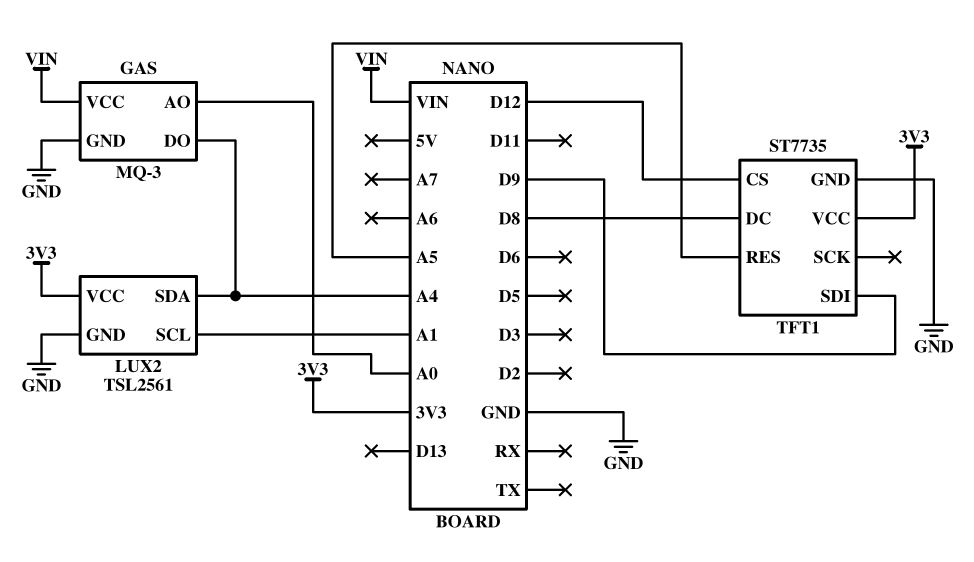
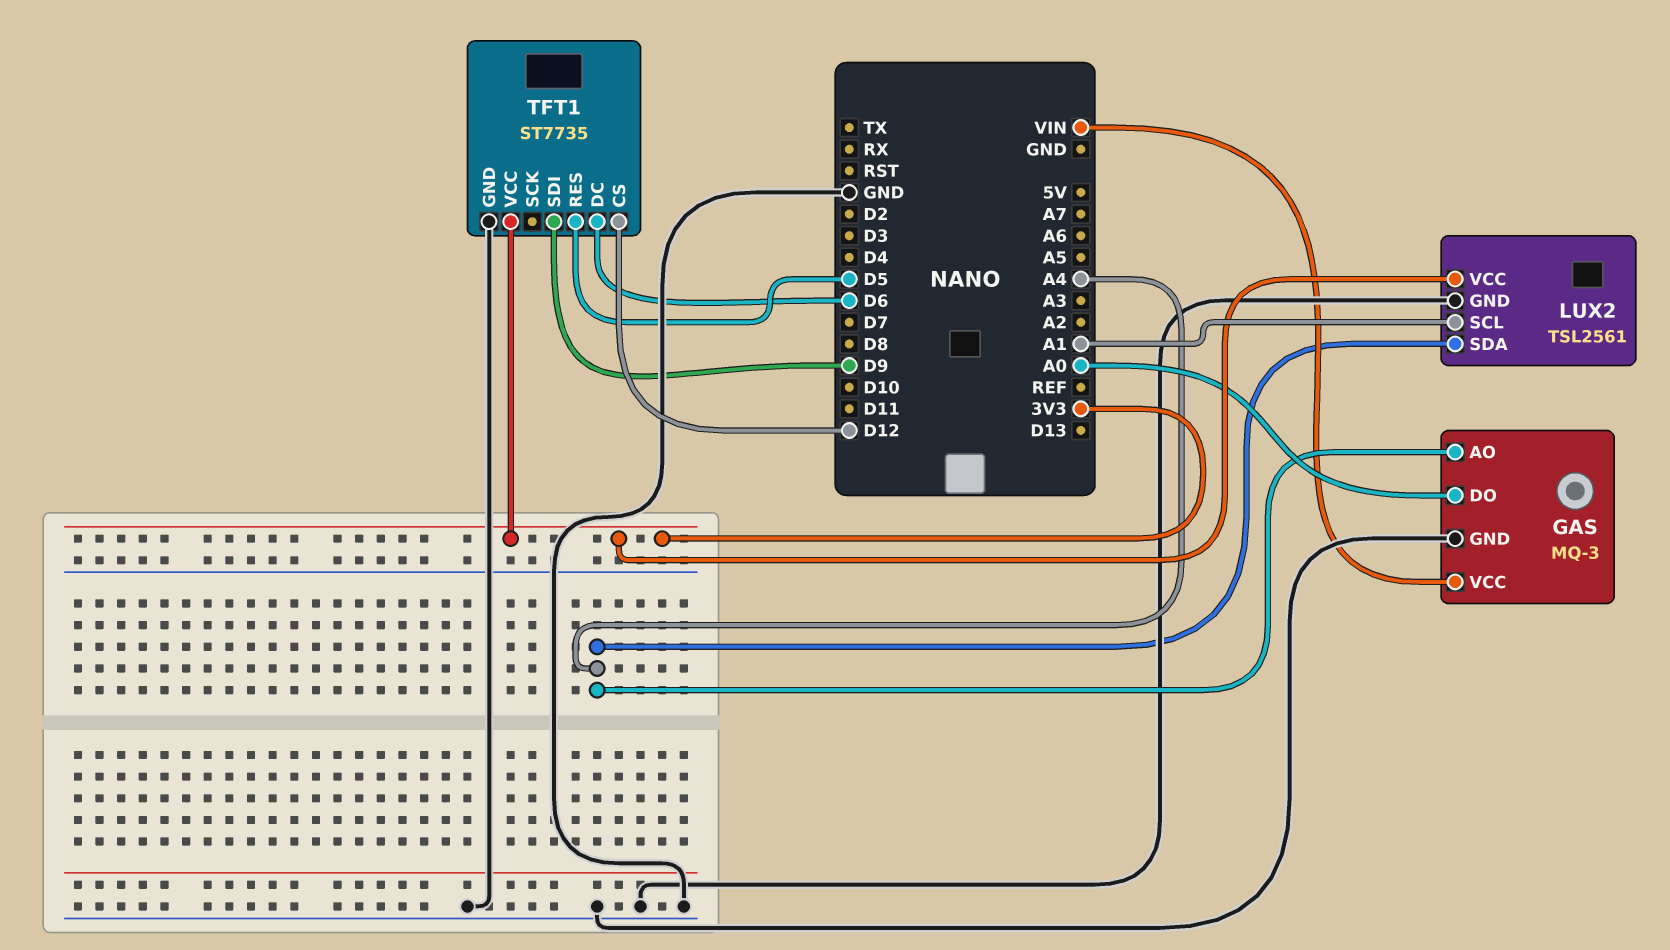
GAS pin AO: A0 -> A4
GAS pin DO: A4 -> A0
TFT1 pin DC: D8 -> D6
TFT1 pin RES: A5 -> D5

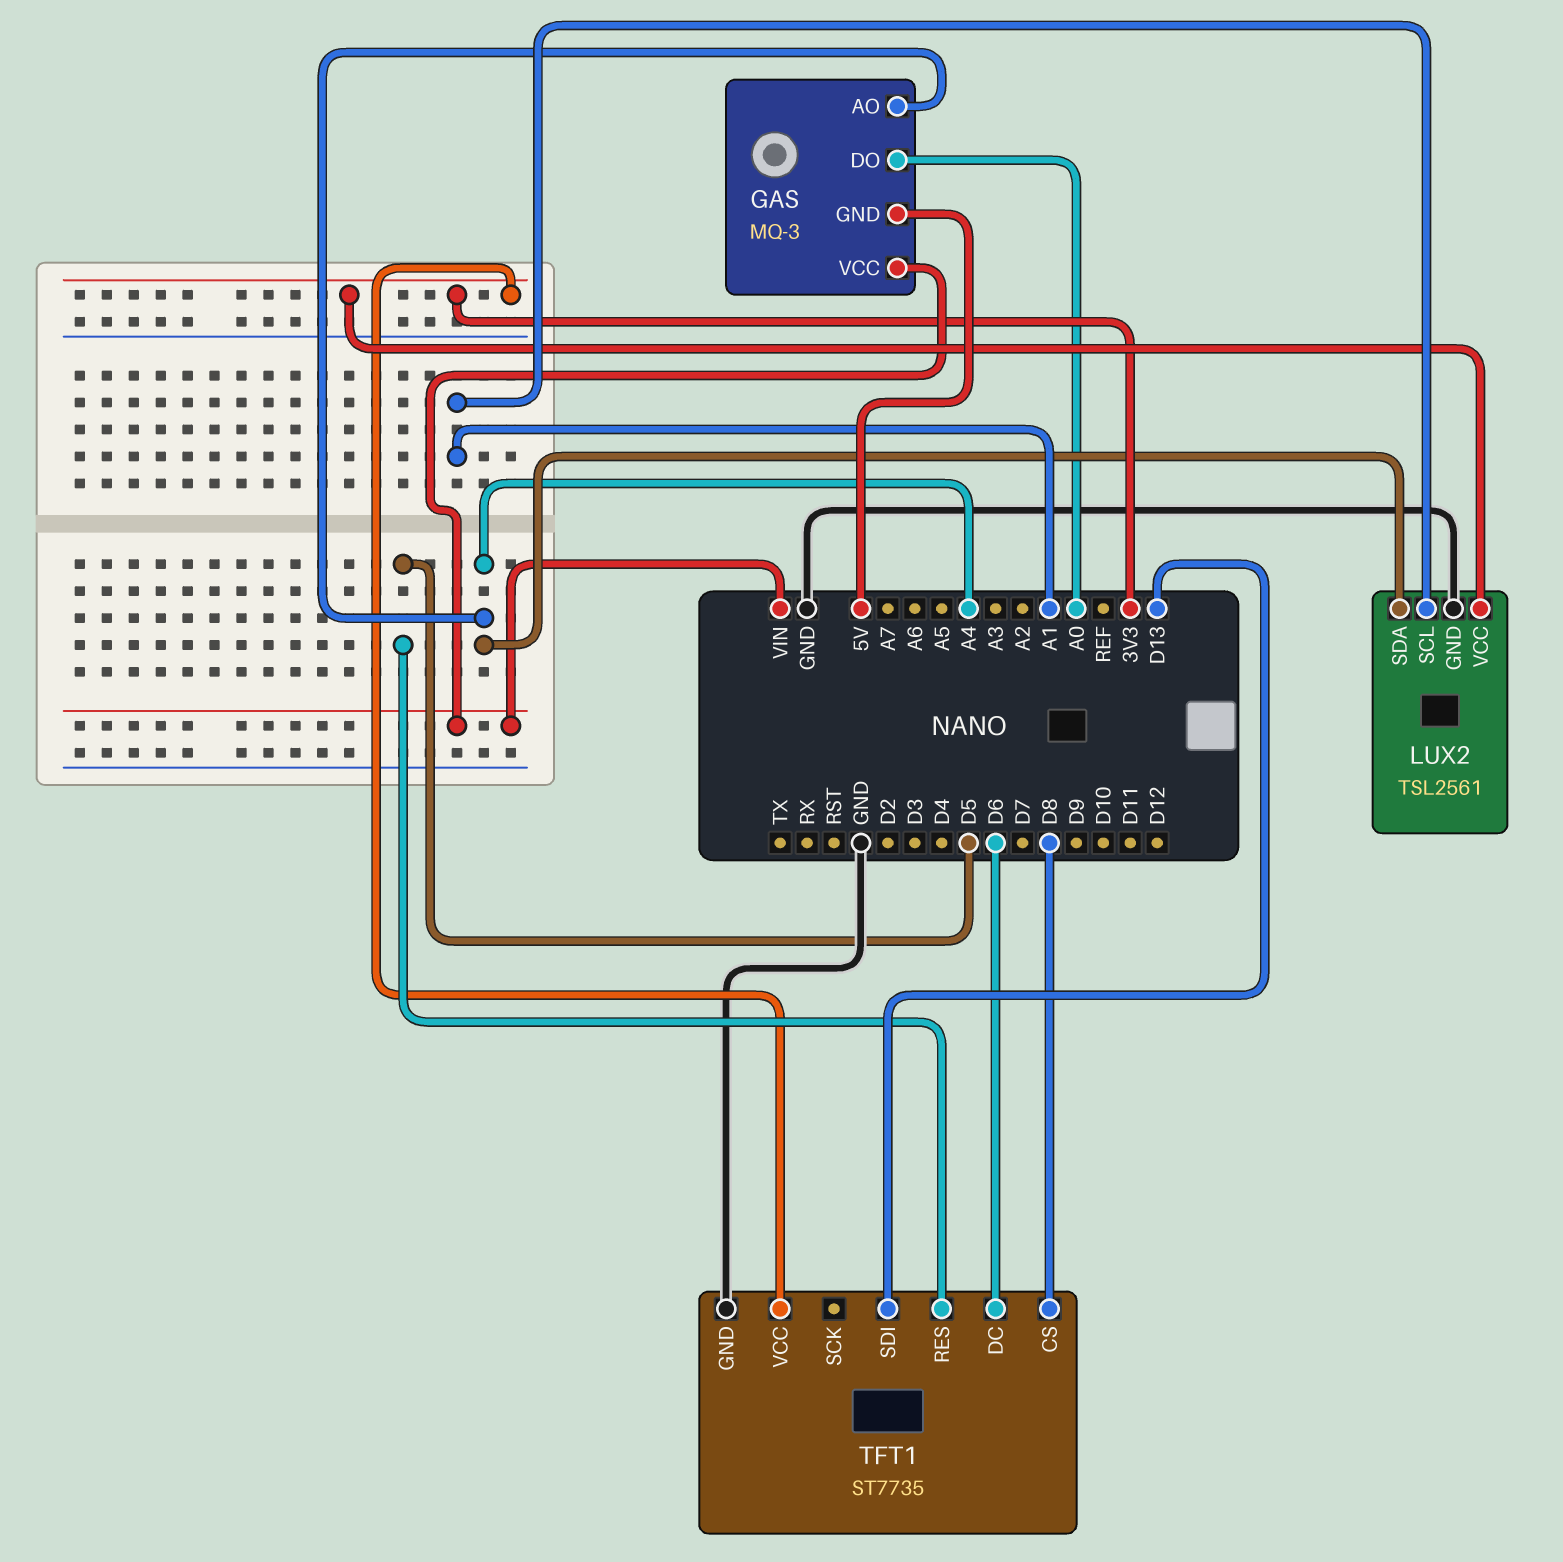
GAS pin GND: GND -> 5V
TFT1 pin CS: D12 -> D8
TFT1 pin SDI: D9 -> D13

